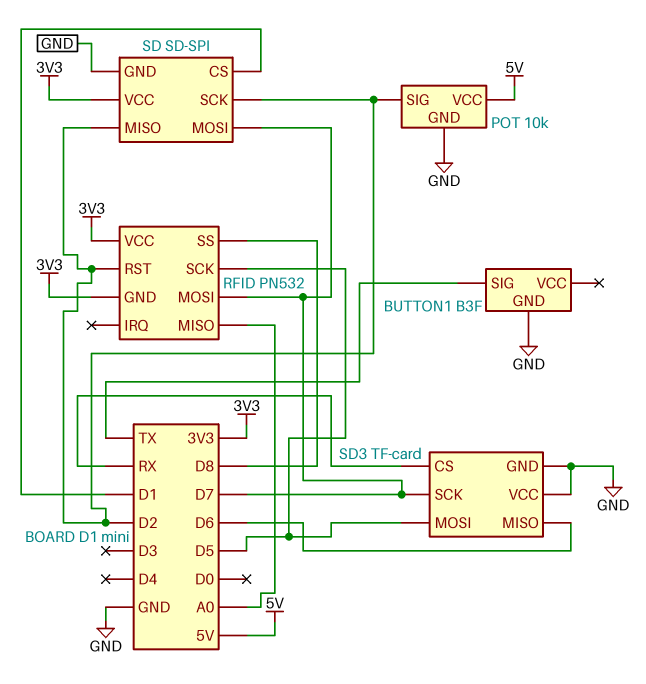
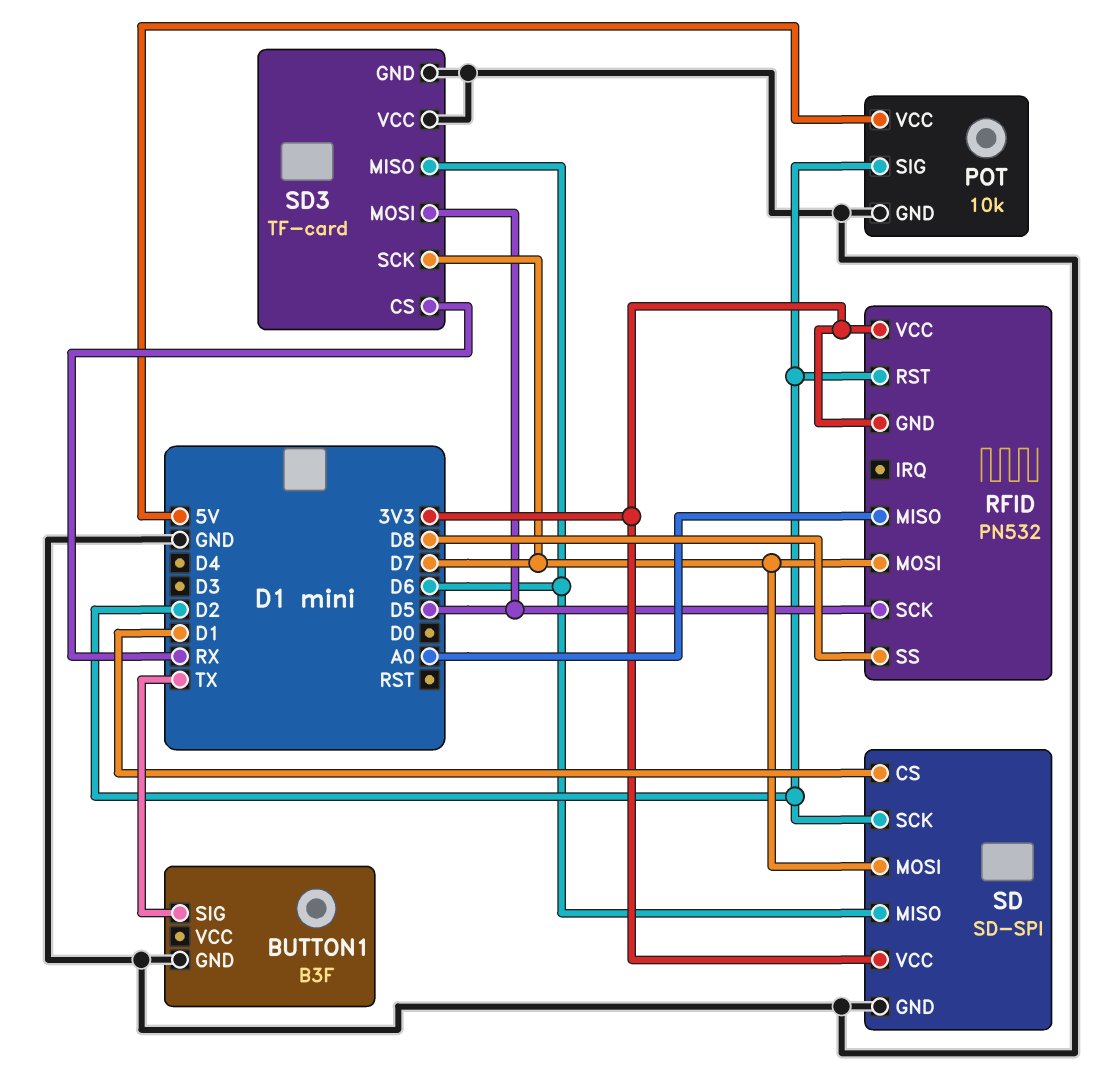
SD pin MISO: D2 -> D6

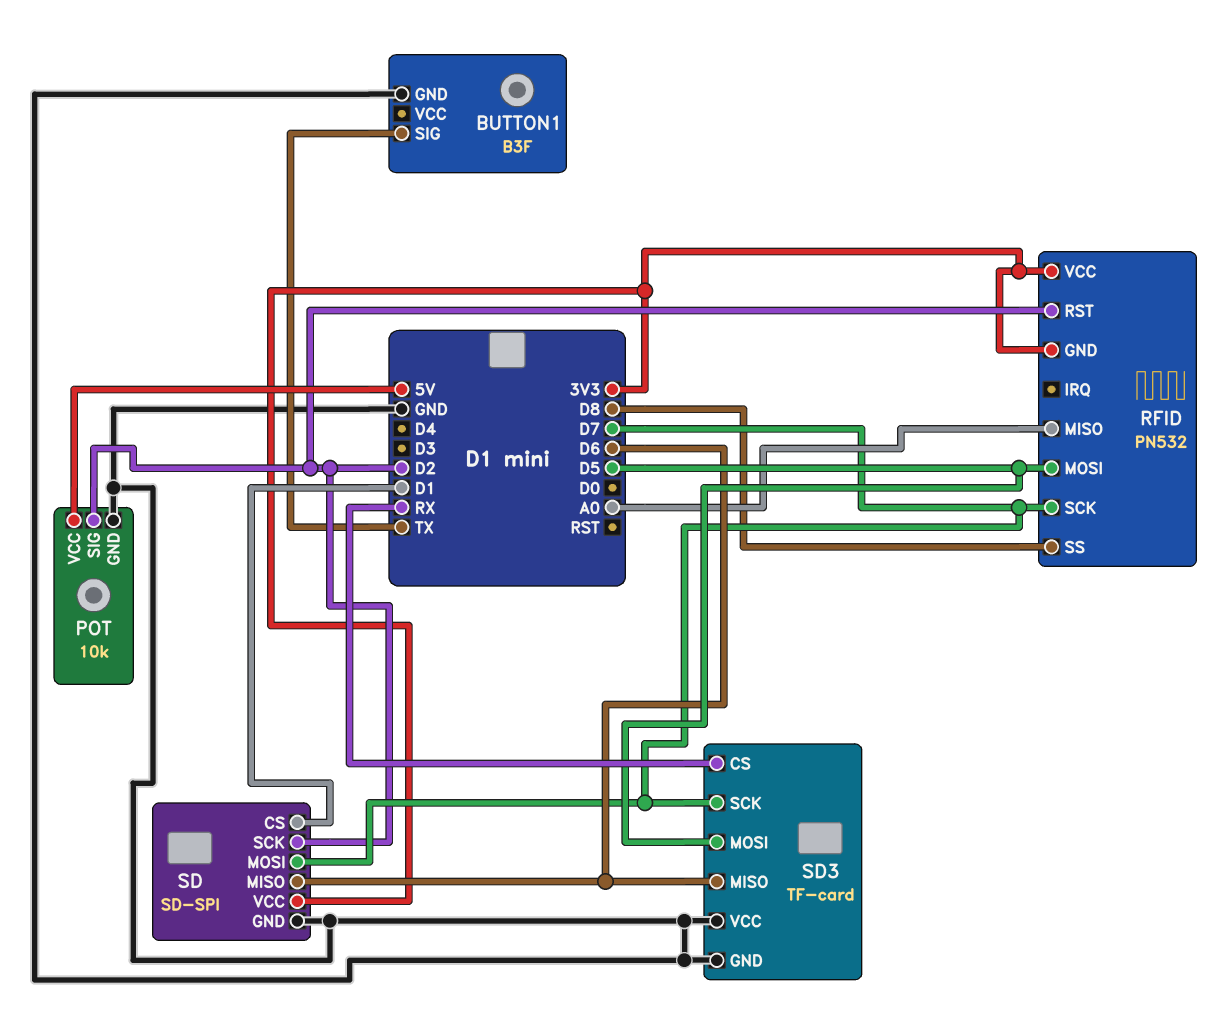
RFID pin MOSI: D7 -> D5
RFID pin SCK: D5 -> D7

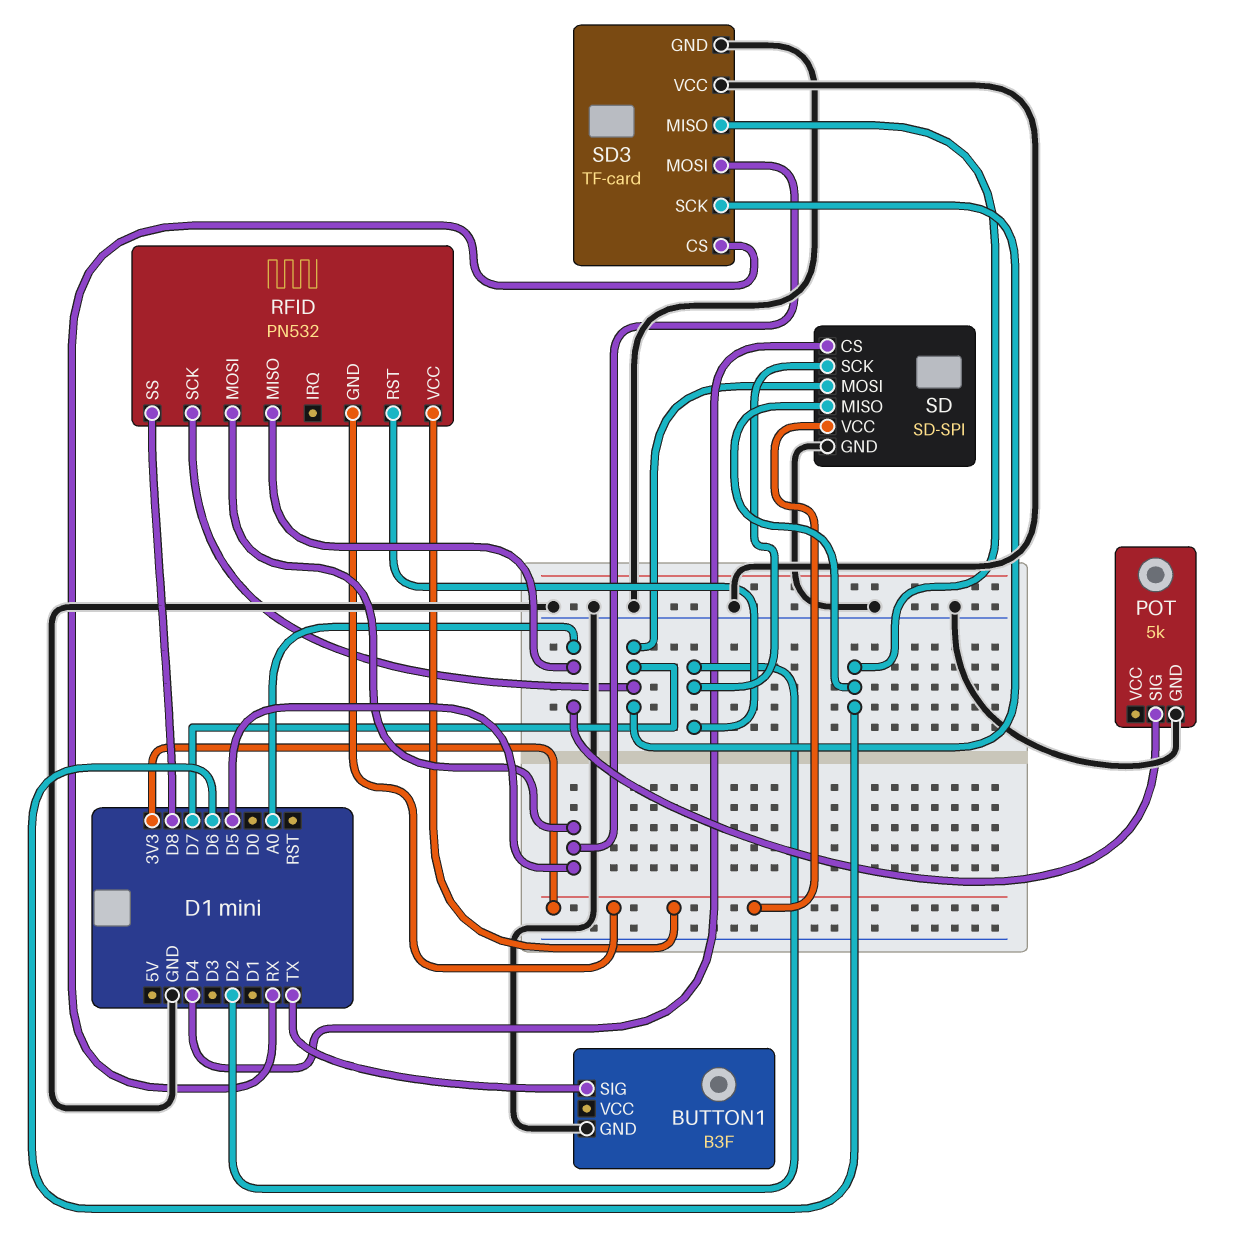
POT: 10k -> 5k
POT pin SIG: D2 -> A0
POT pin VCC: 5V -> none
SD pin CS: D1 -> D4

